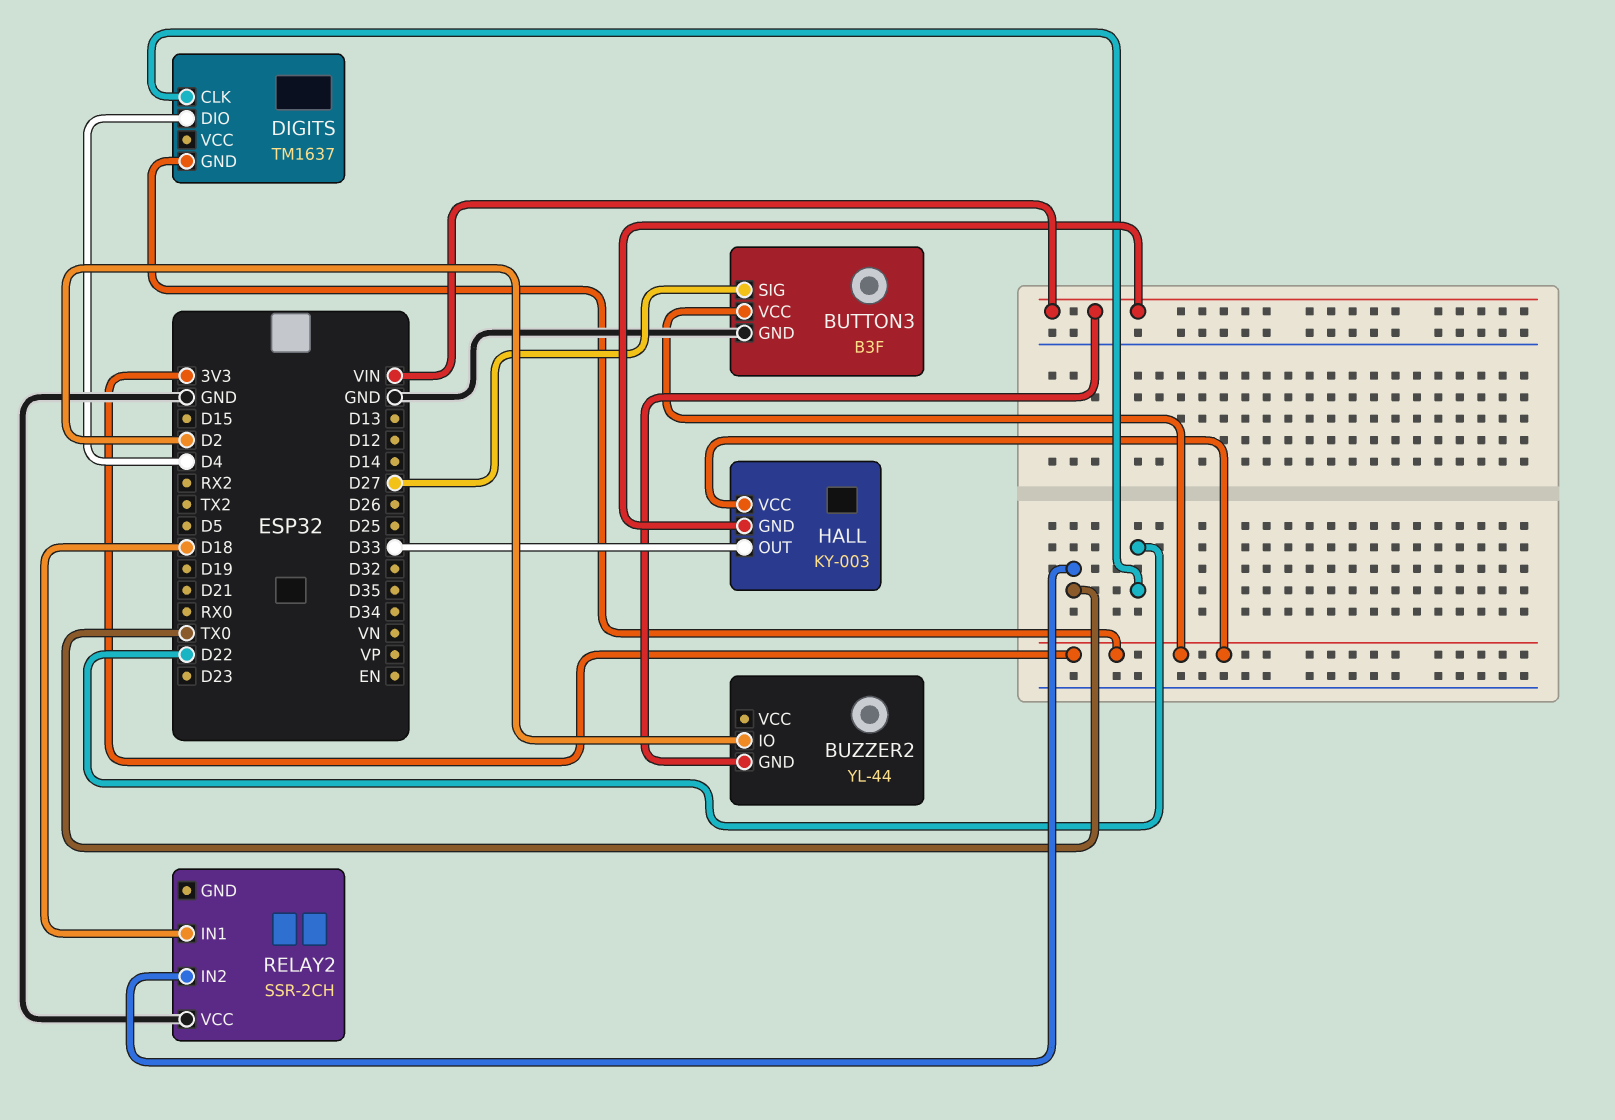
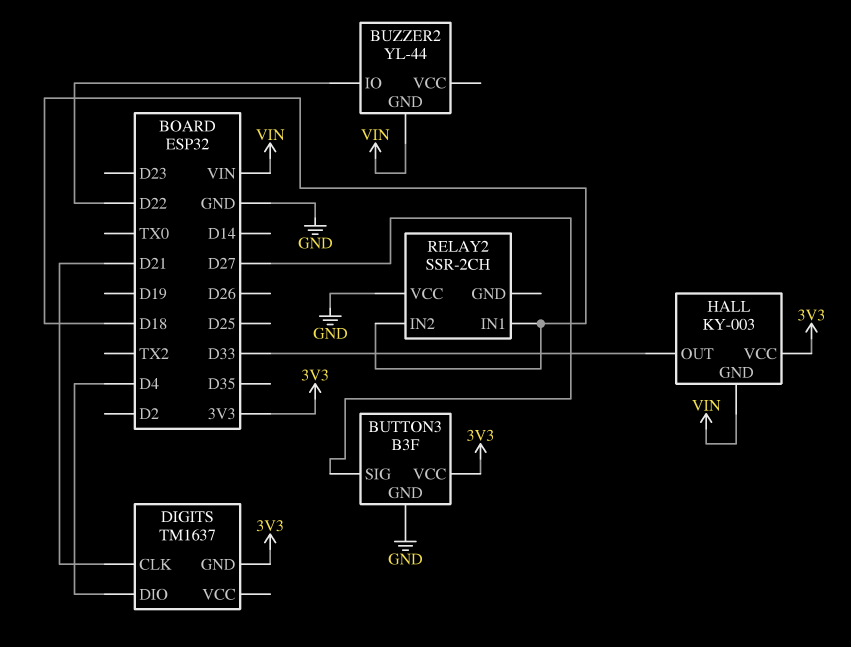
BUZZER2 pin IO: D2 -> D22
DIGITS pin CLK: D22 -> D21
RELAY2 pin IN2: TX0 -> D18

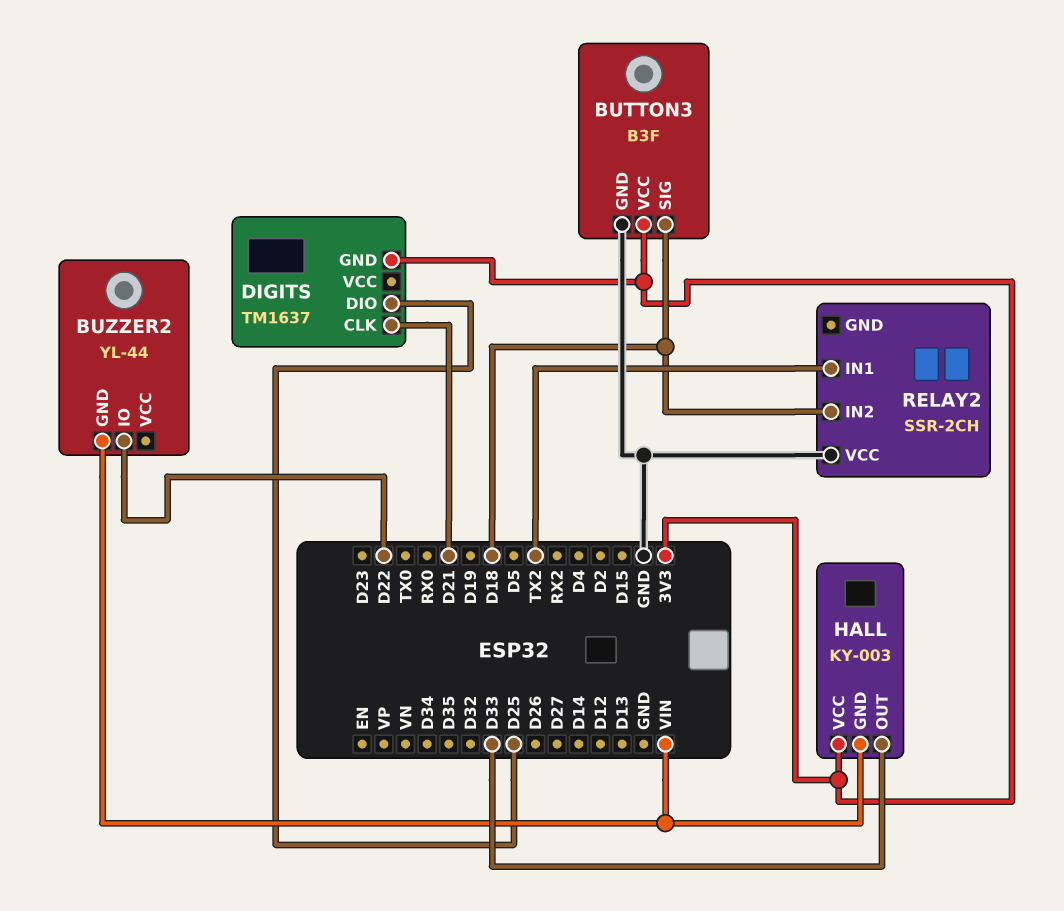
BUTTON3 pin SIG: D27 -> D18
DIGITS pin DIO: D4 -> D25
RELAY2 pin IN1: D18 -> TX2

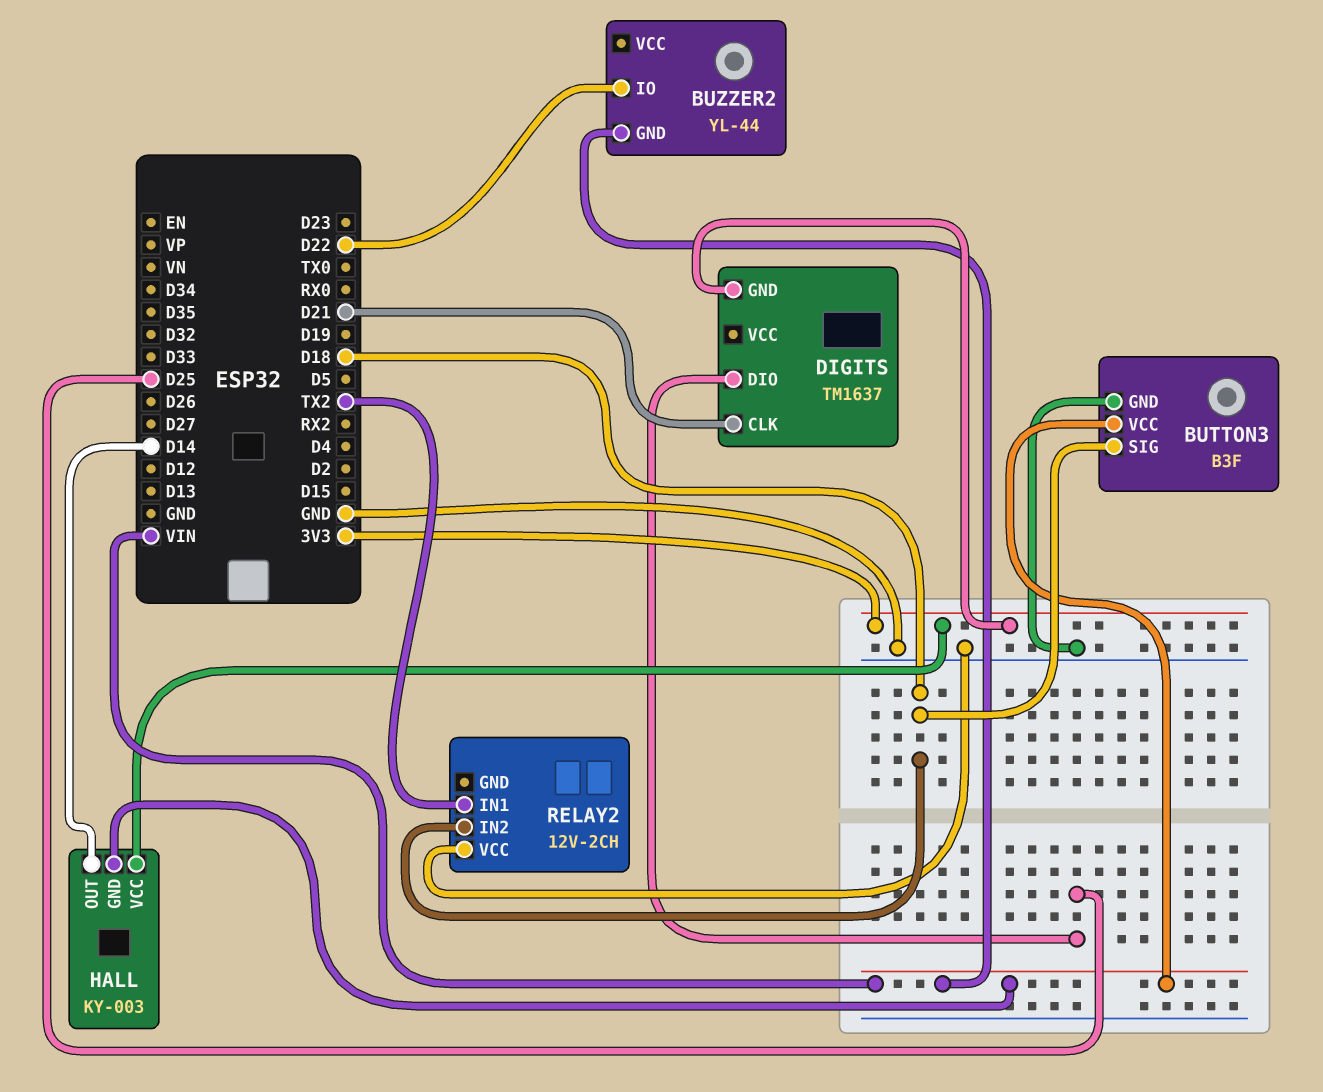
BUTTON3 pin VCC: 3V3 -> VIN
HALL pin OUT: D33 -> D14
RELAY2: SSR-2CH -> 12V-2CH

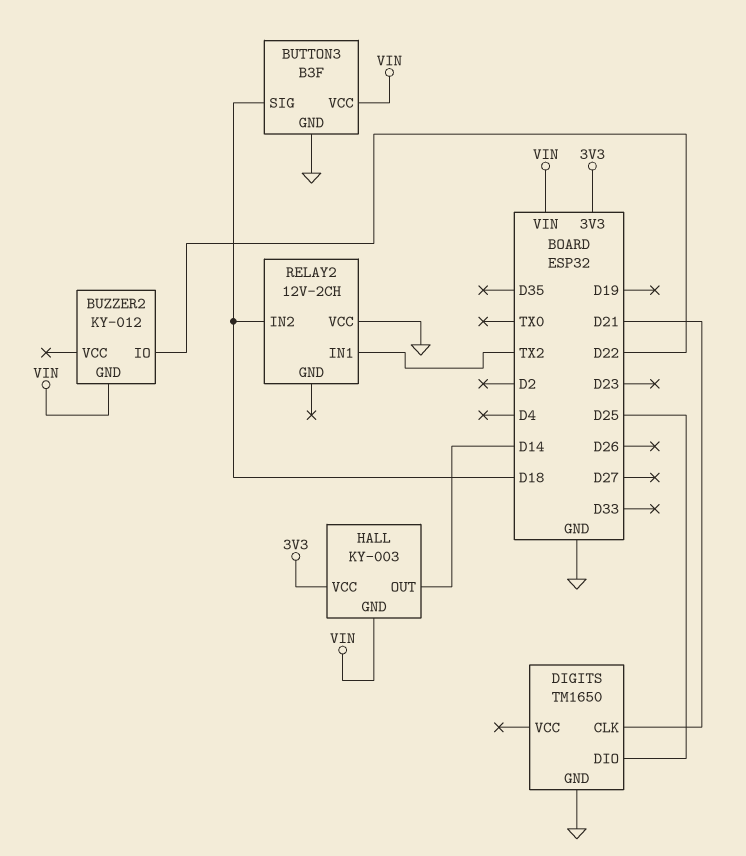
BUZZER2: YL-44 -> KY-012
DIGITS: TM1637 -> TM1650
DIGITS pin GND: 3V3 -> GND

